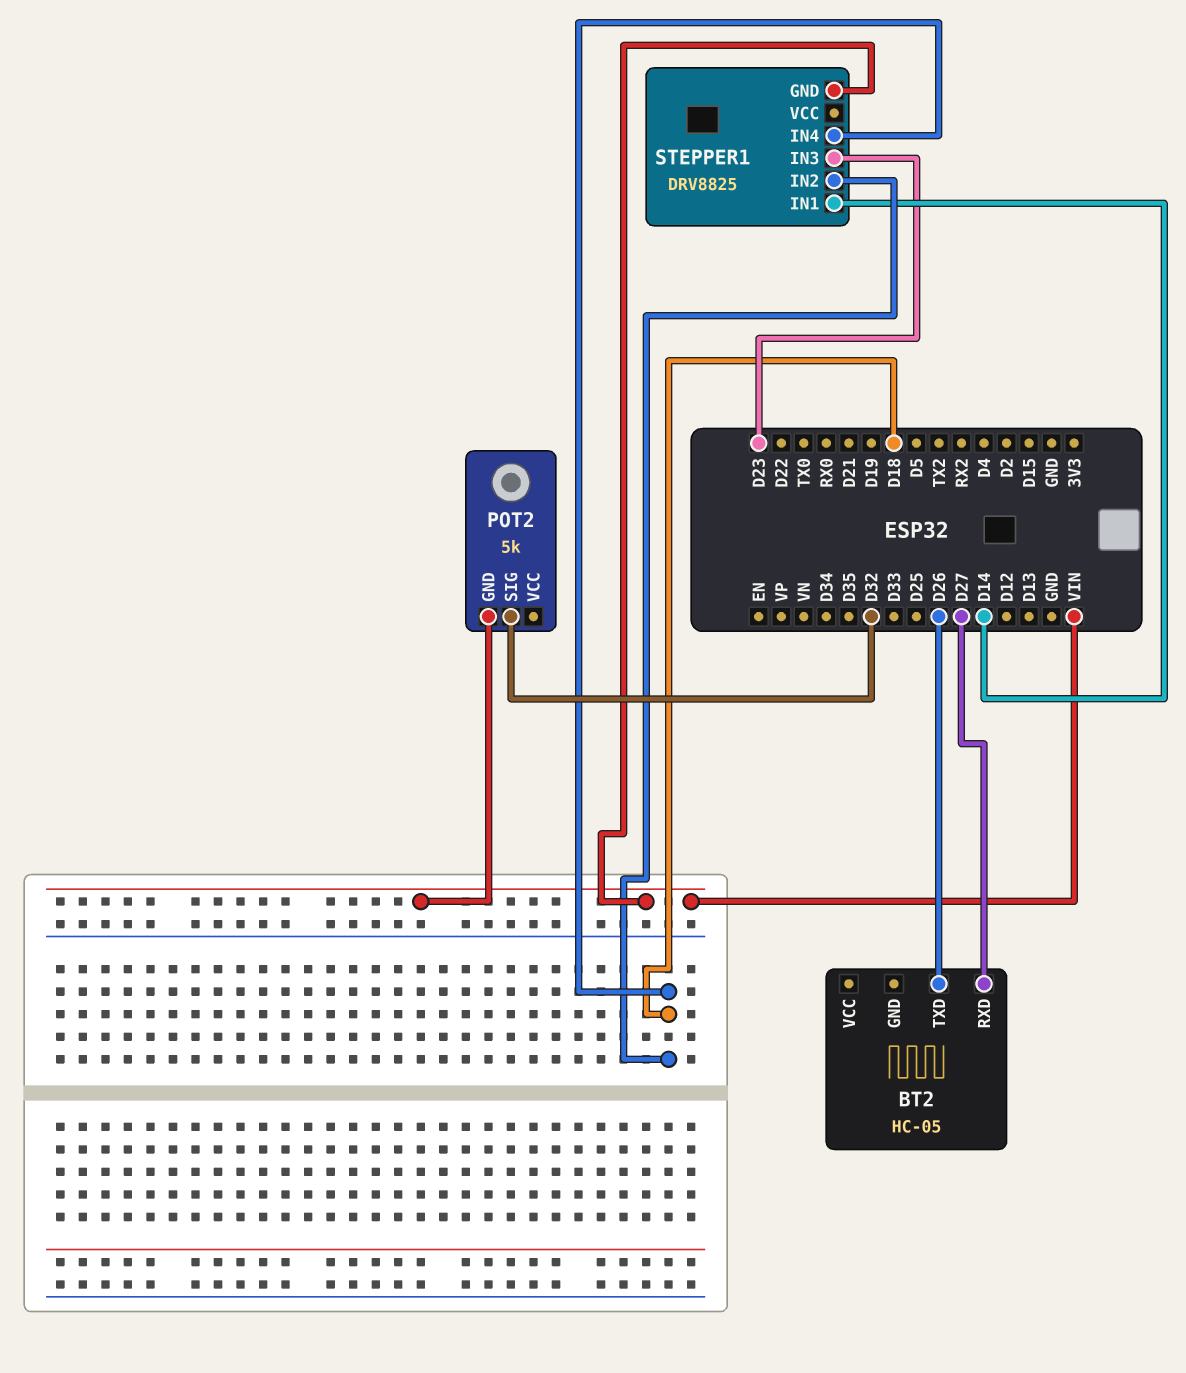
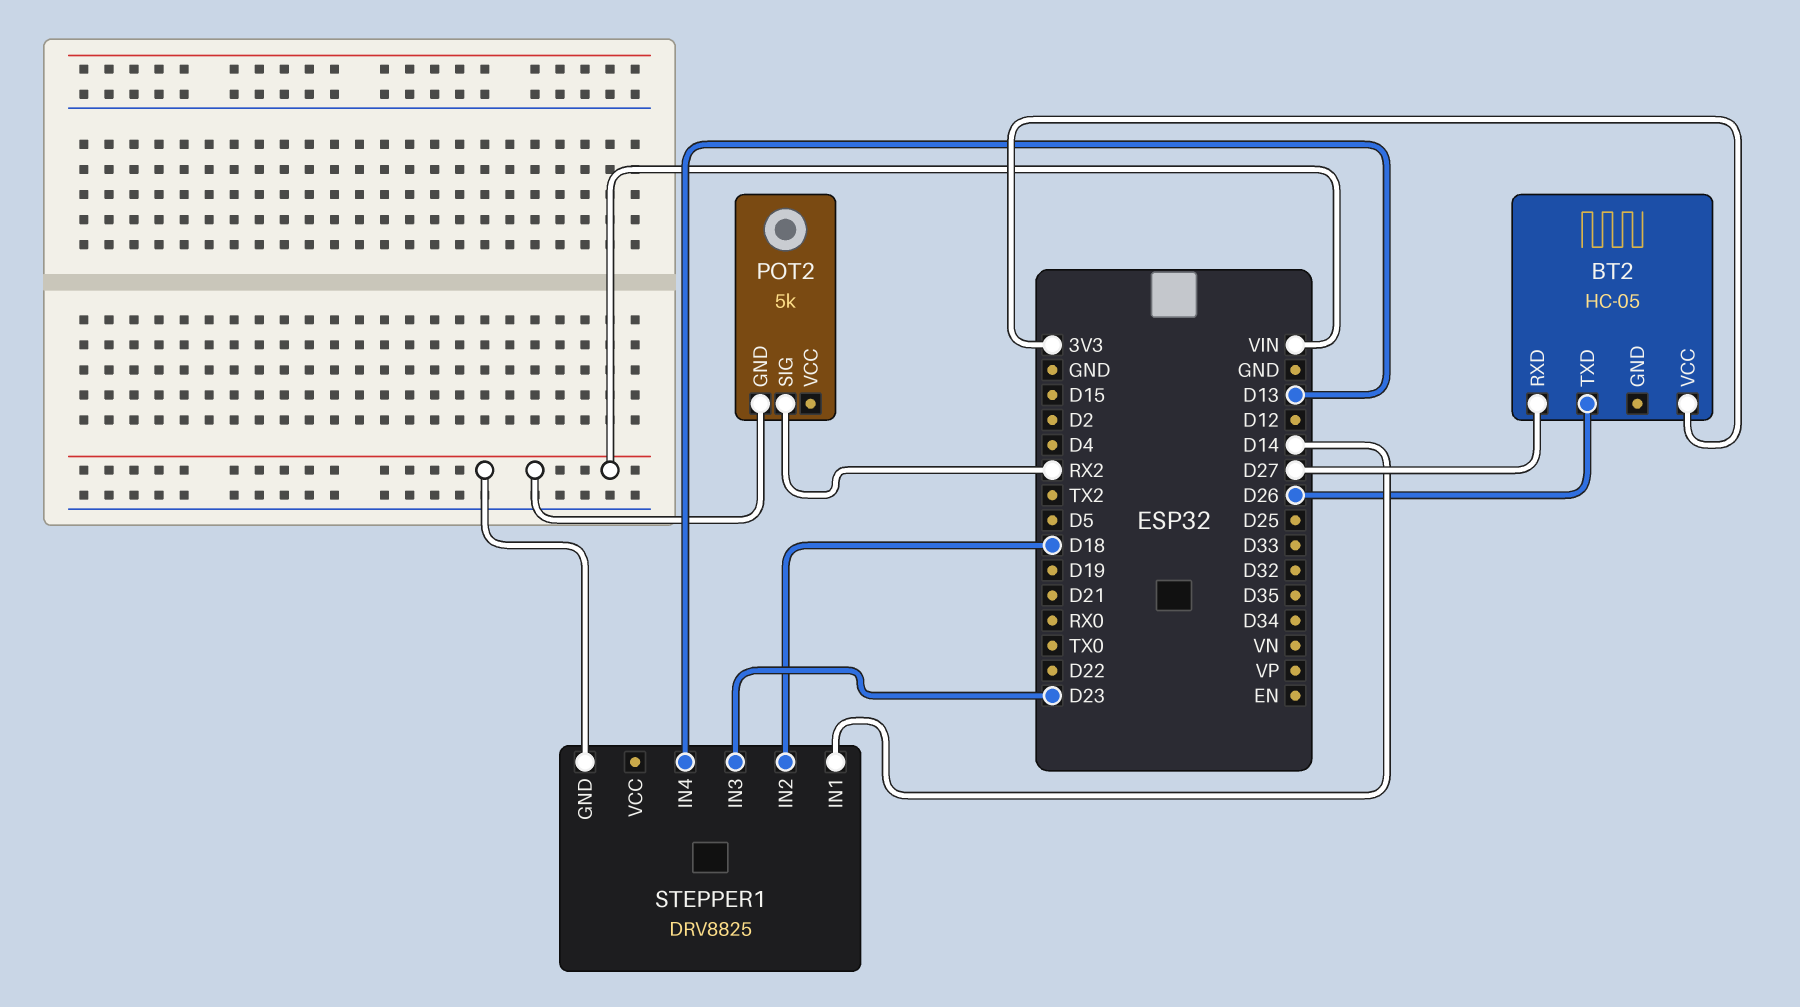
BT2 pin VCC: none -> 3V3
POT2 pin SIG: D32 -> RX2
STEPPER1 pin IN4: D18 -> D13

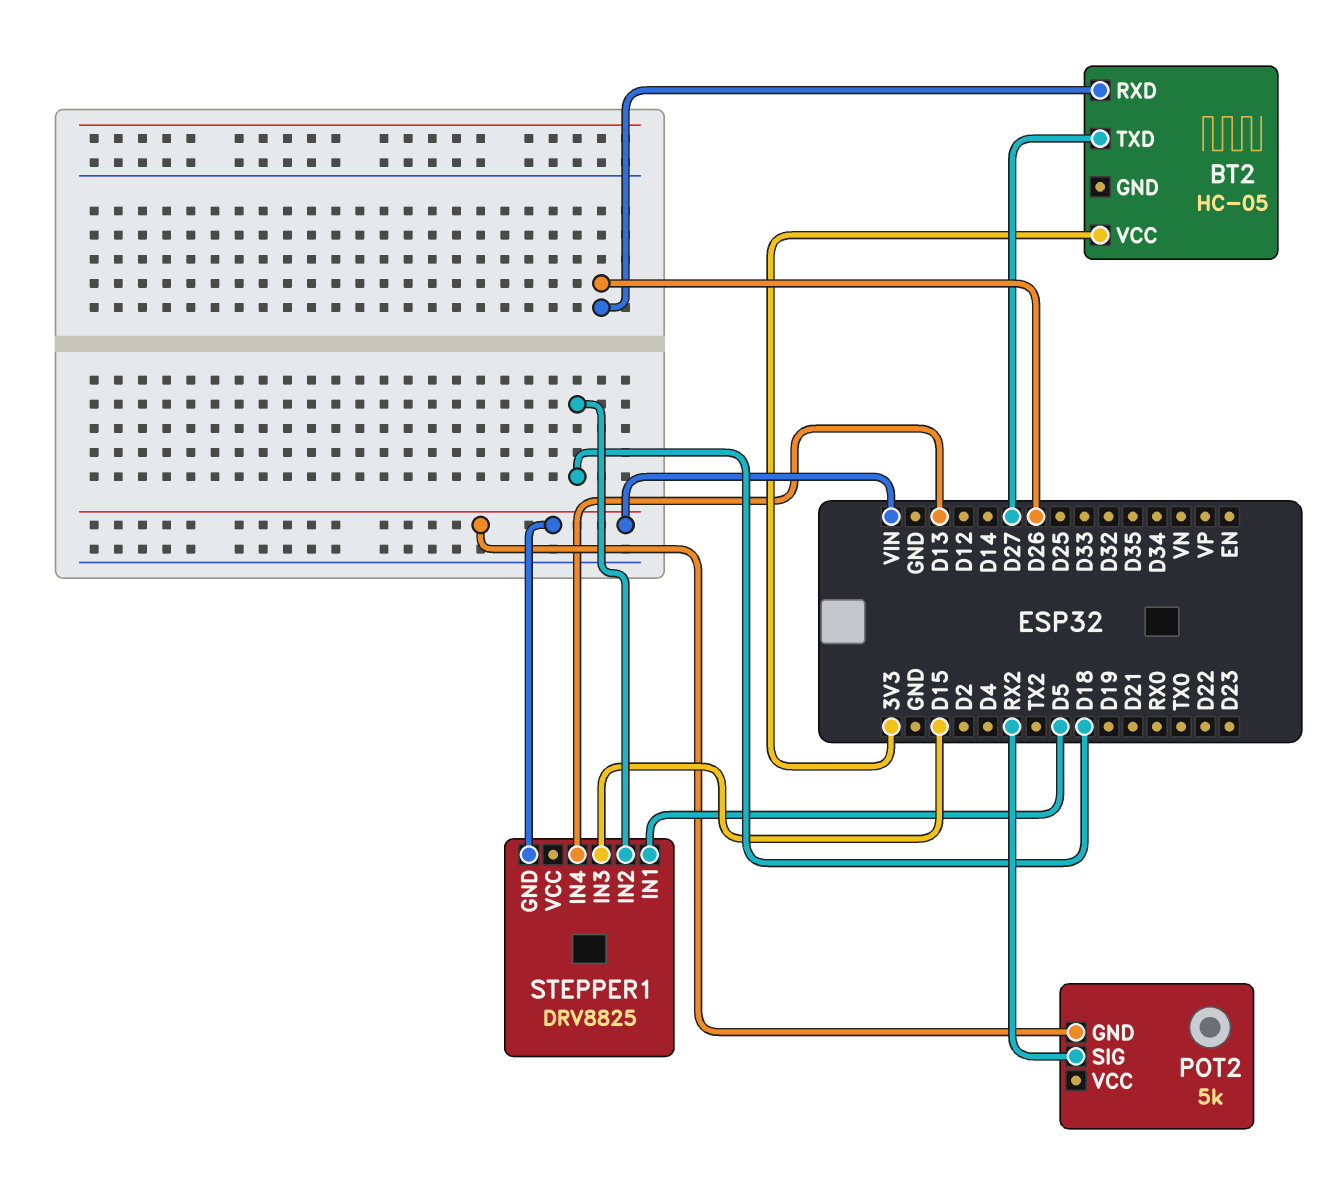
BT2 pin RXD: D27 -> D26
BT2 pin TXD: D26 -> D27
STEPPER1 pin IN1: D14 -> D5
STEPPER1 pin IN3: D23 -> D15

